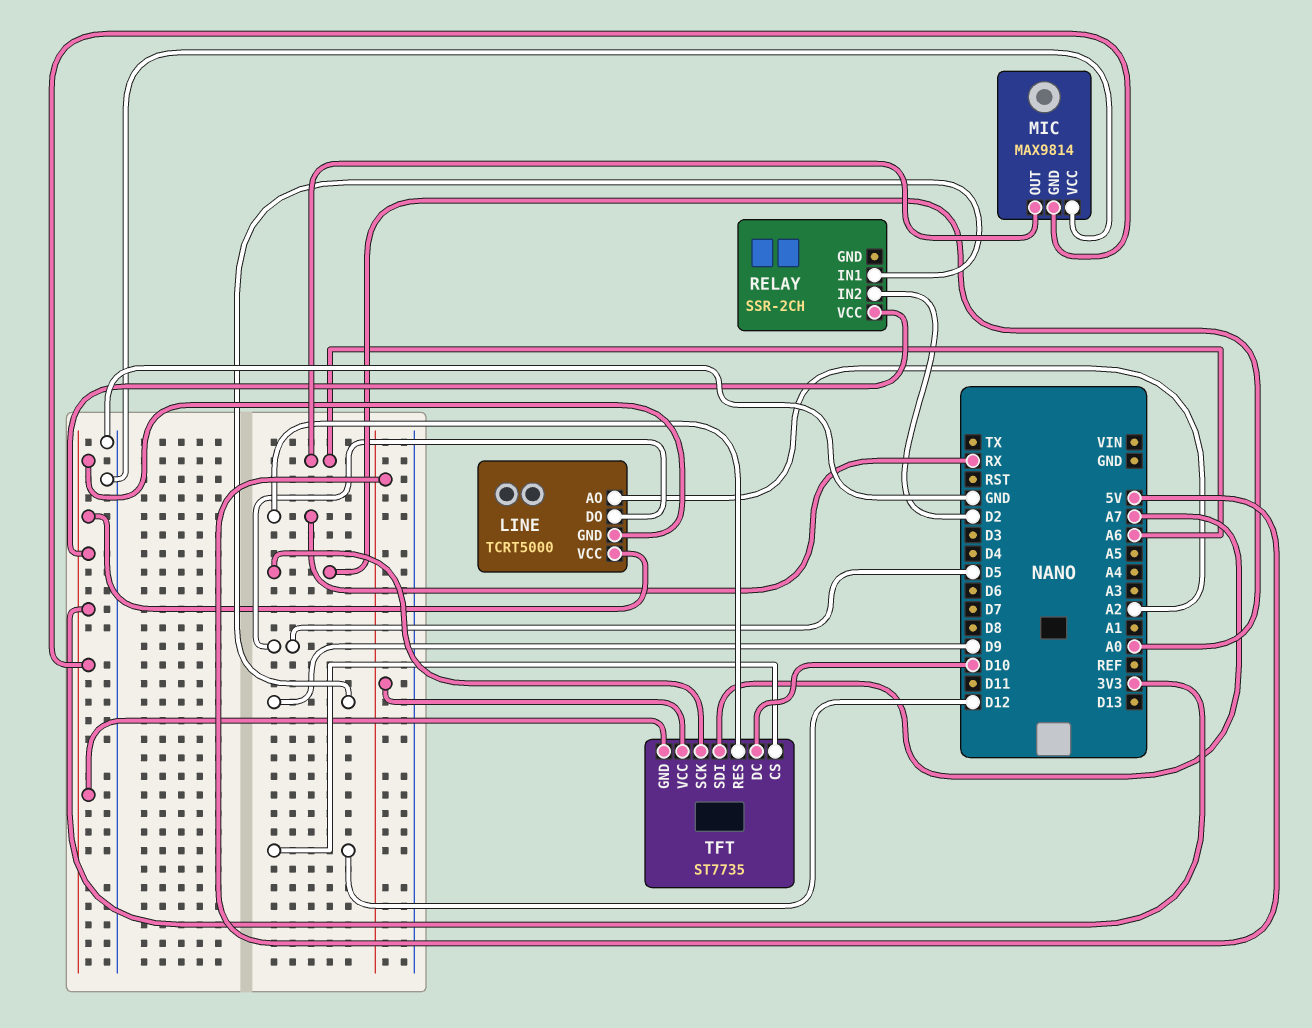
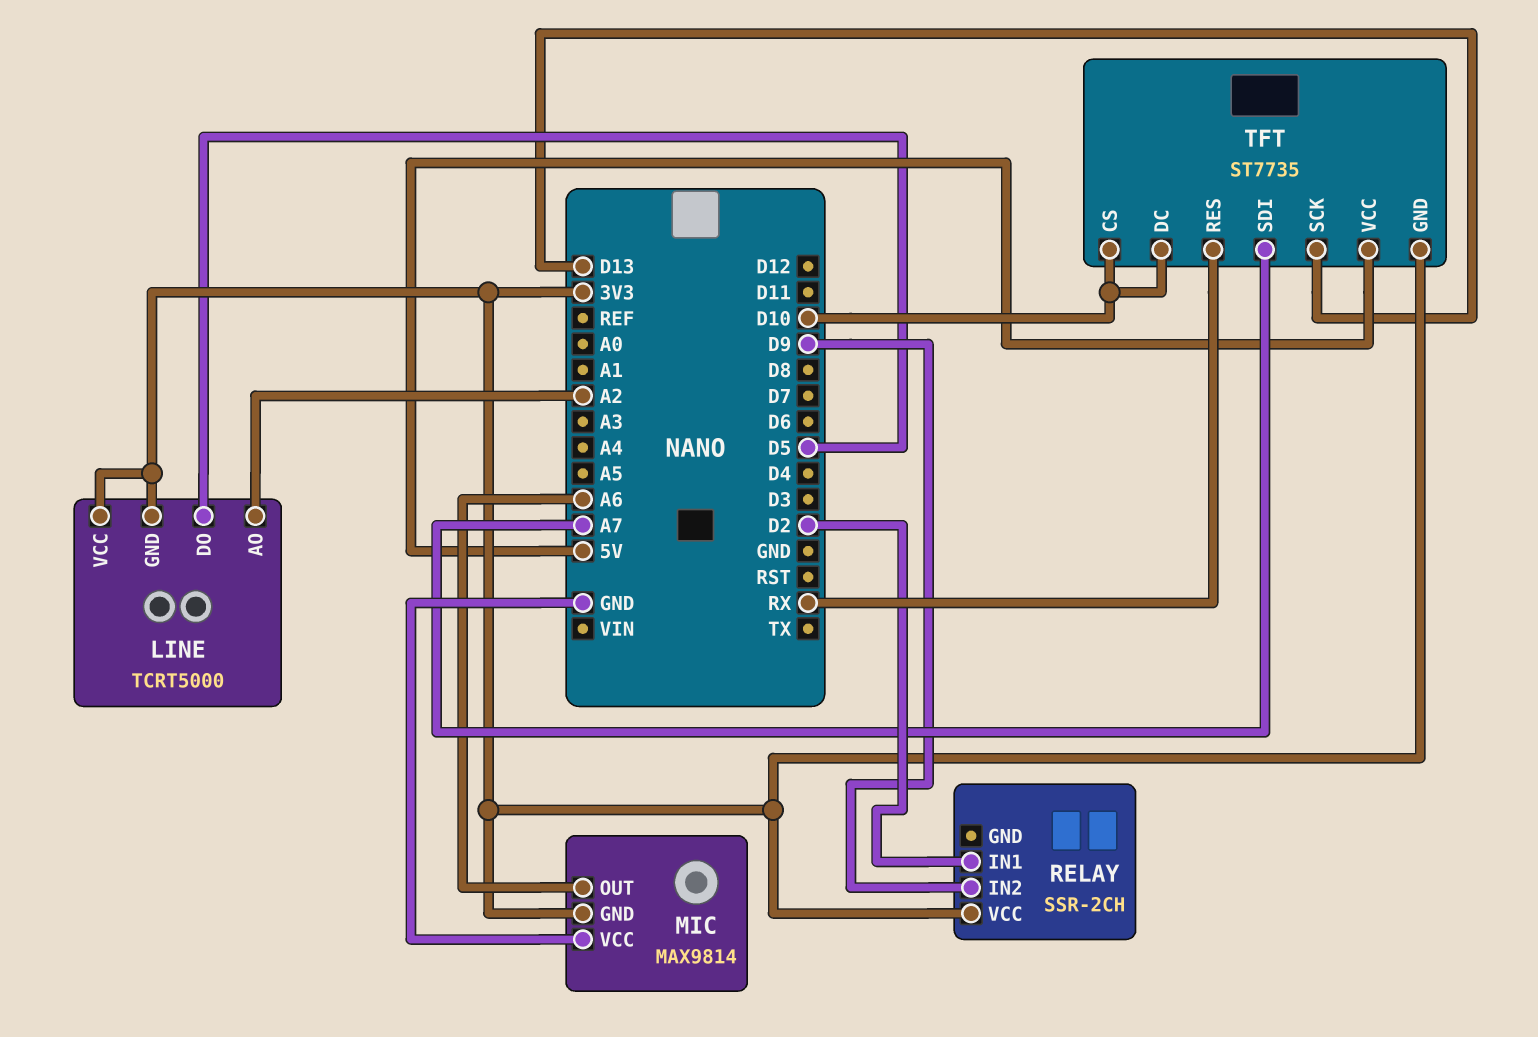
RELAY pin IN1: D9 -> D2
RELAY pin IN2: D2 -> D9
TFT pin CS: D12 -> D10
TFT pin SCK: A0 -> D13

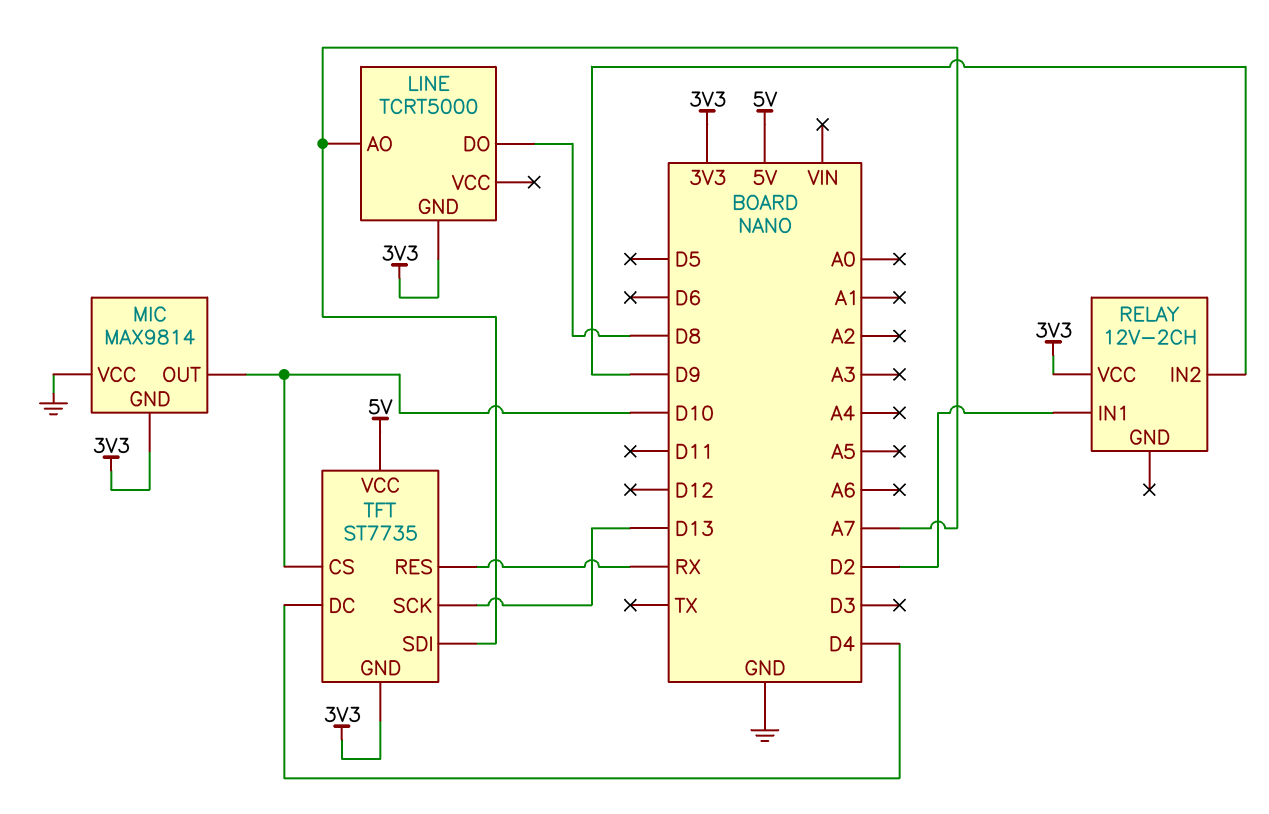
LINE pin AO: A2 -> A7
LINE pin DO: D5 -> D8
LINE pin VCC: 3V3 -> none
MIC pin OUT: A6 -> D10
RELAY: SSR-2CH -> 12V-2CH
TFT pin DC: D10 -> D4

